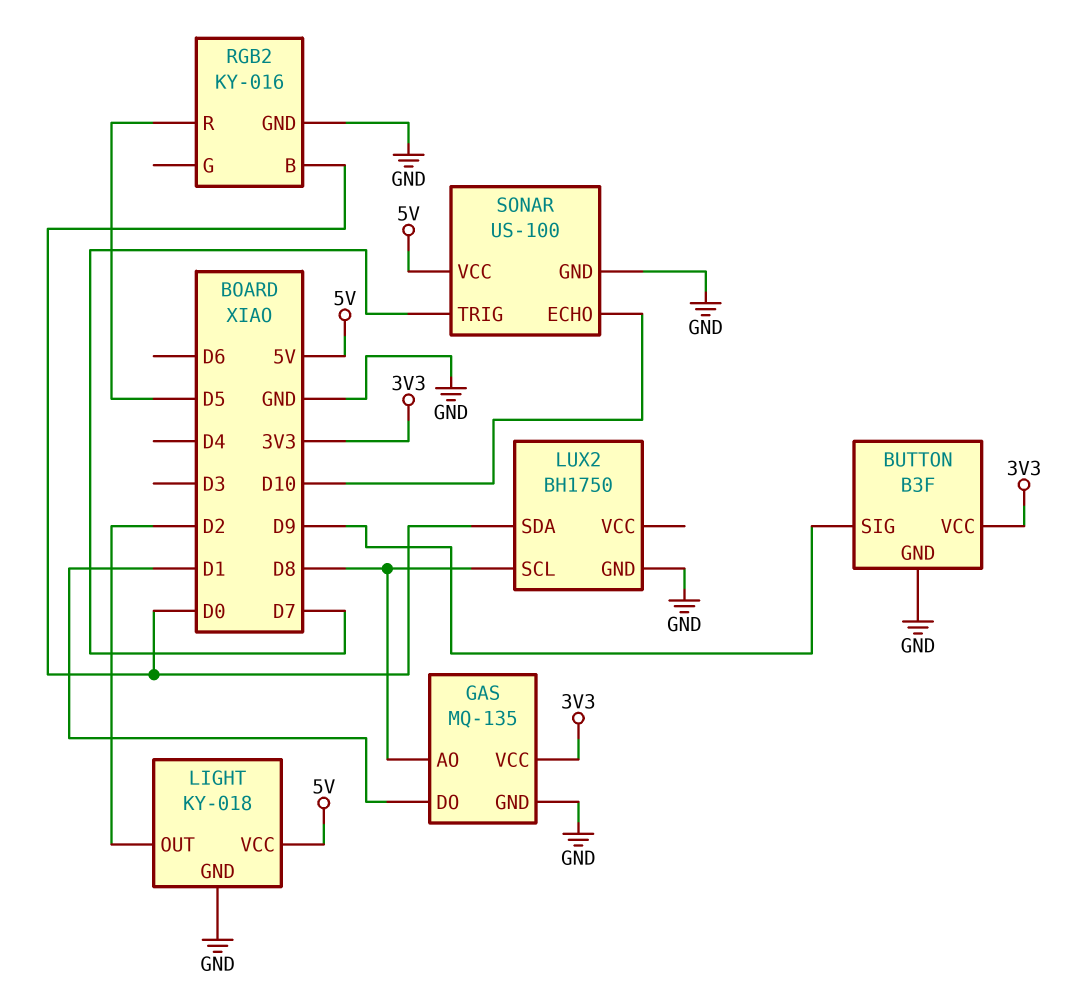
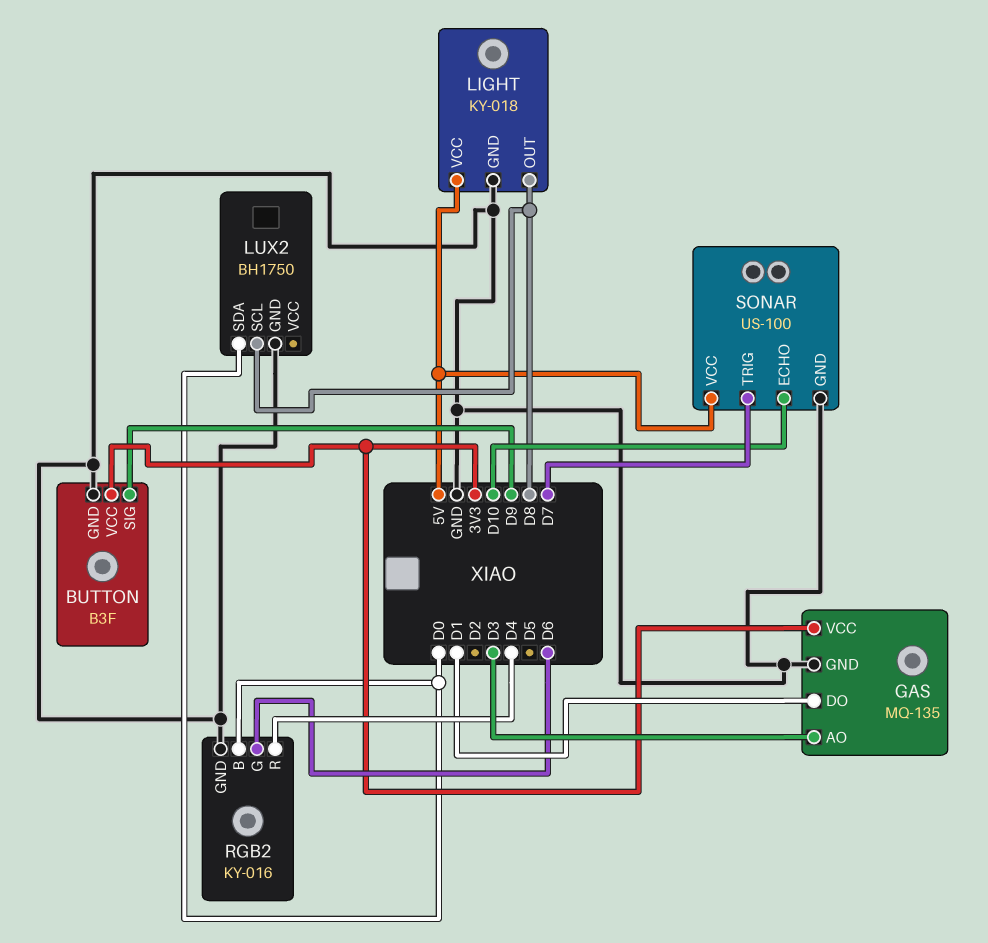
GAS pin AO: D8 -> D3
LIGHT pin OUT: D2 -> D8
RGB2 pin G: none -> D6
RGB2 pin R: D5 -> D4

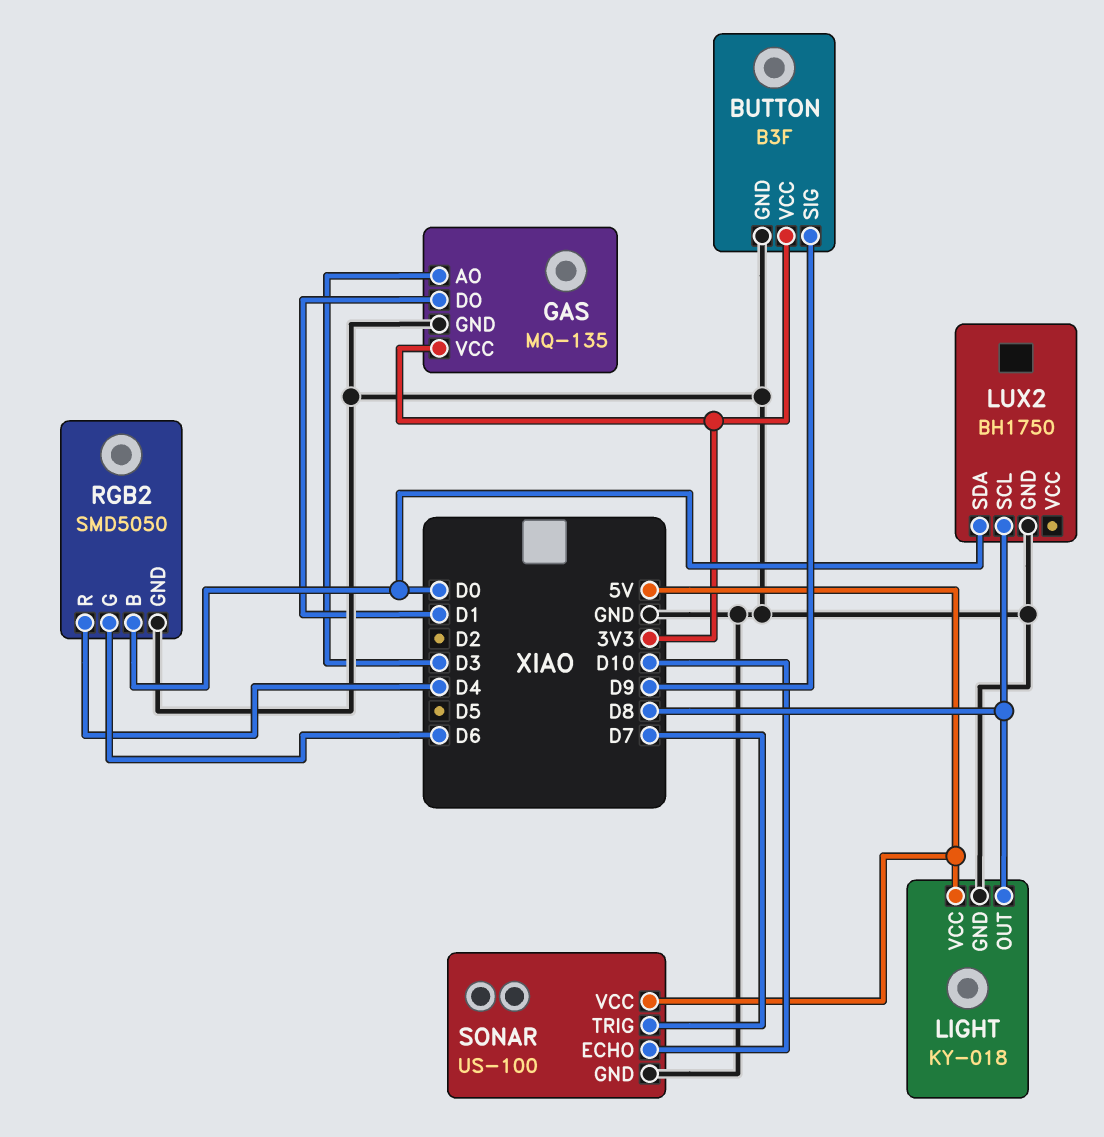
RGB2: KY-016 -> SMD5050

